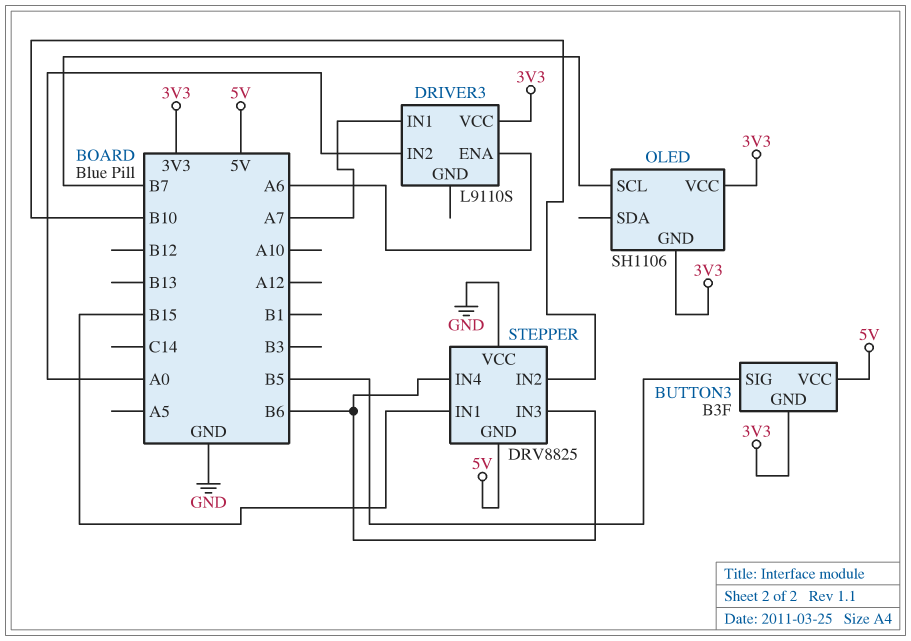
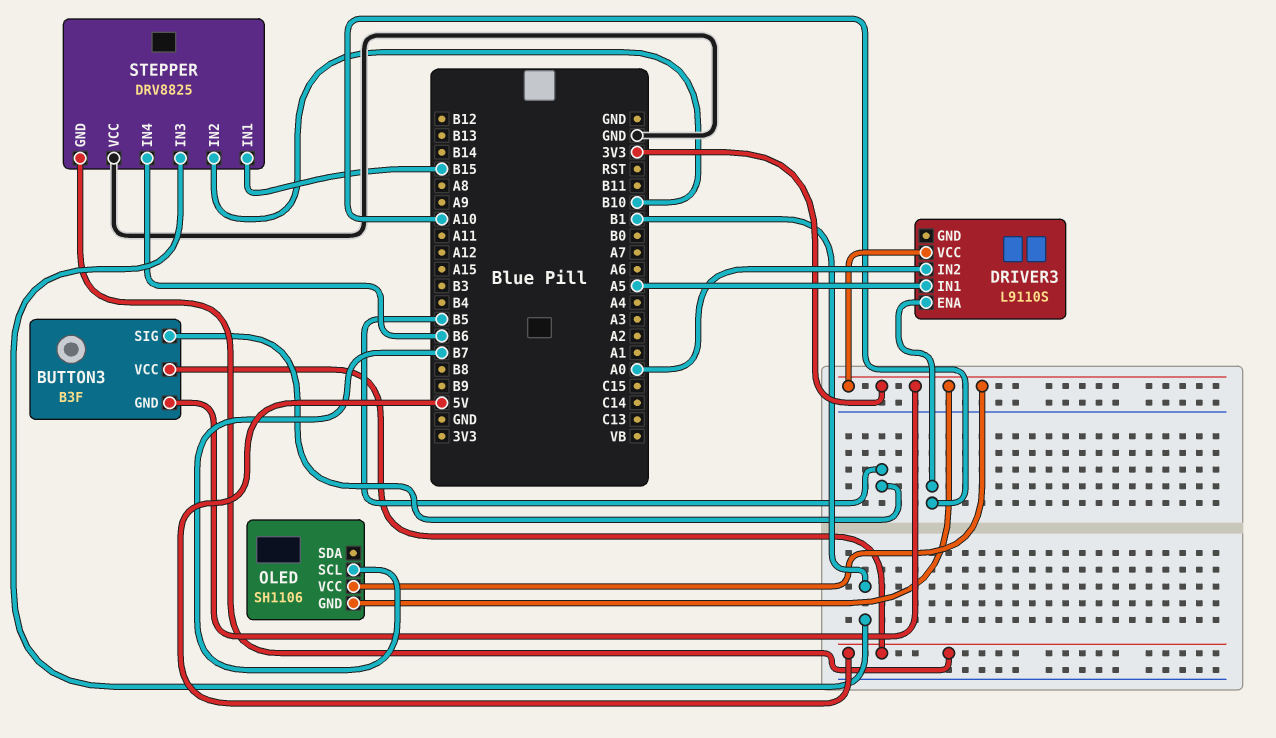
DRIVER3 pin ENA: A6 -> A10
DRIVER3 pin IN1: A7 -> A5
STEPPER pin IN3: B6 -> B1

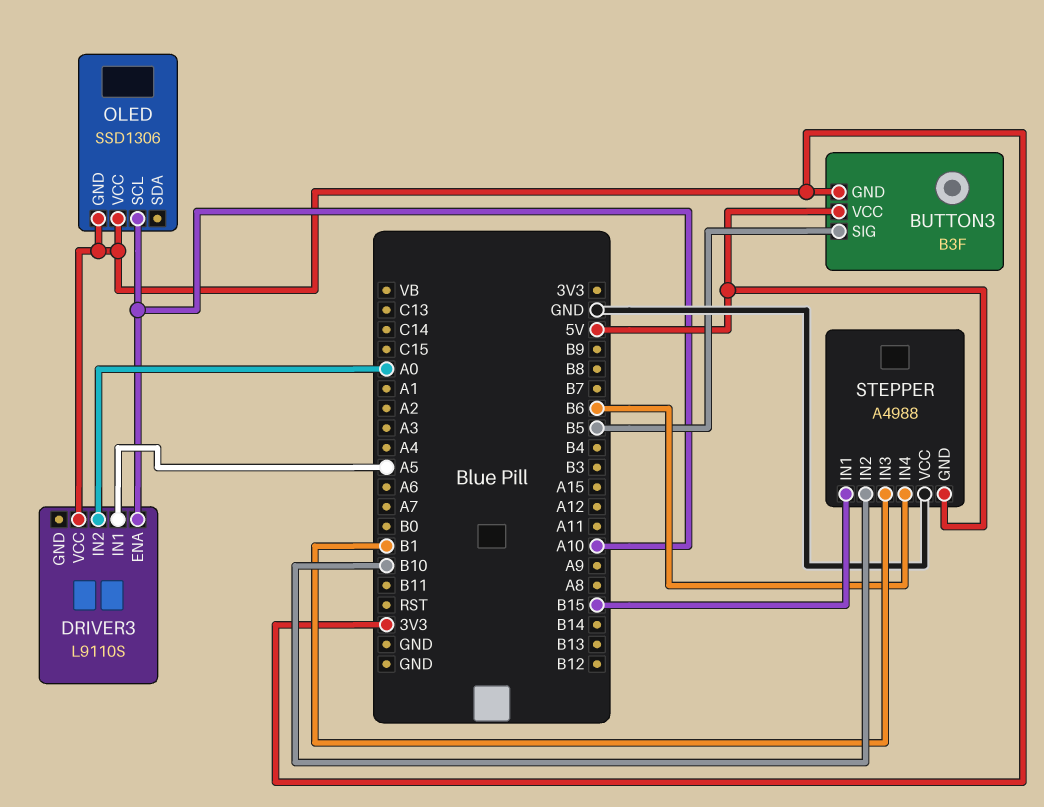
OLED: SH1106 -> SSD1306
OLED pin SCL: B7 -> A10
STEPPER: DRV8825 -> A4988

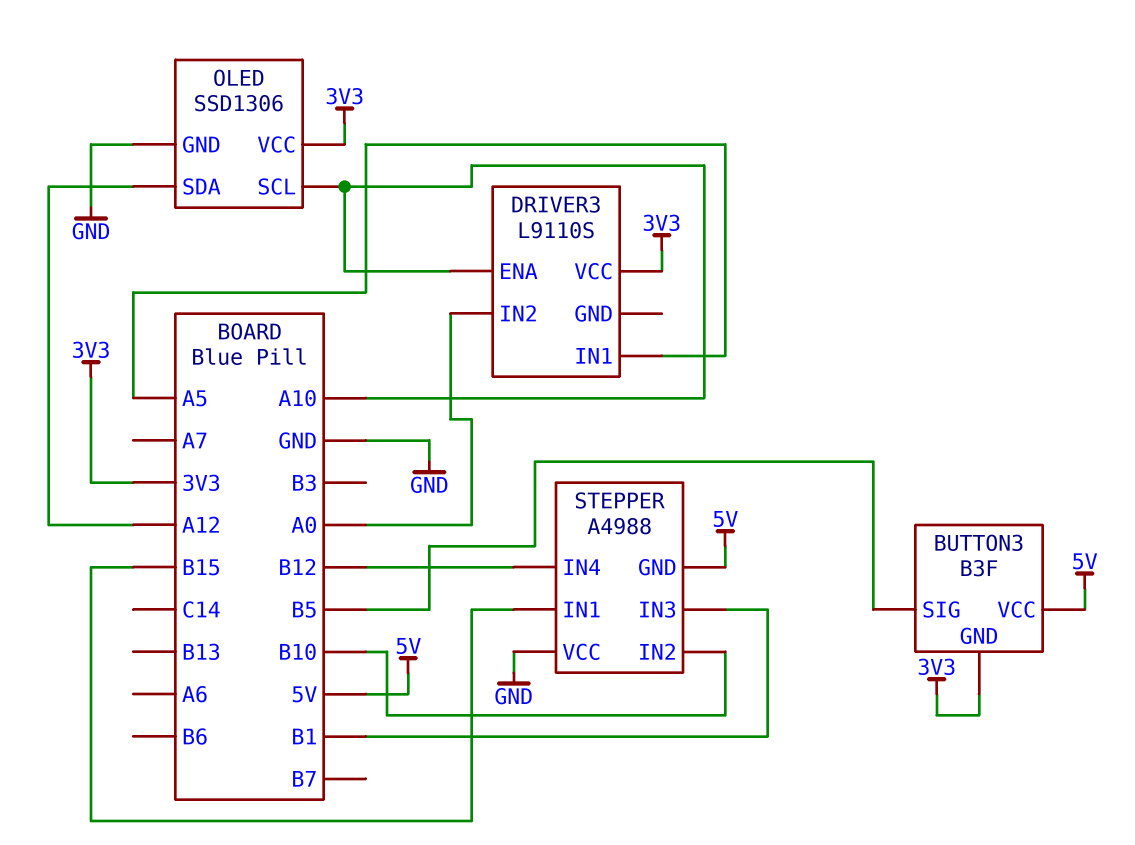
OLED pin GND: 3V3 -> GND
OLED pin SDA: none -> A12
STEPPER pin IN4: B6 -> B12

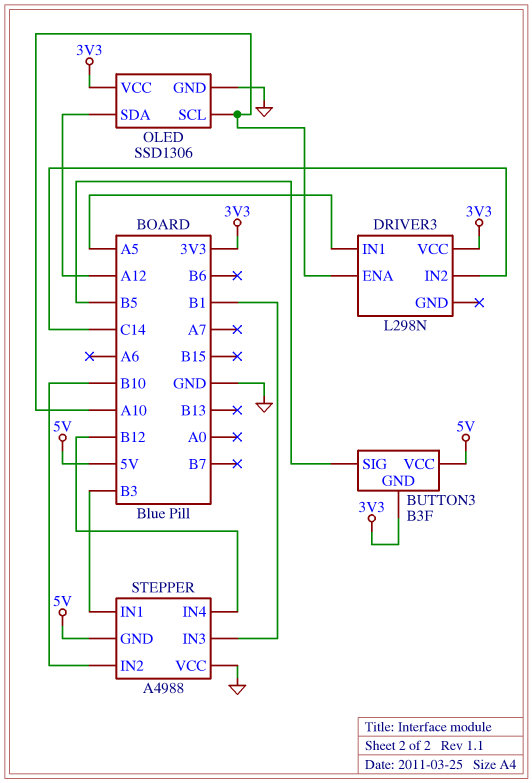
DRIVER3: L9110S -> L298N
DRIVER3 pin IN2: A0 -> C14
STEPPER pin IN1: B15 -> B3

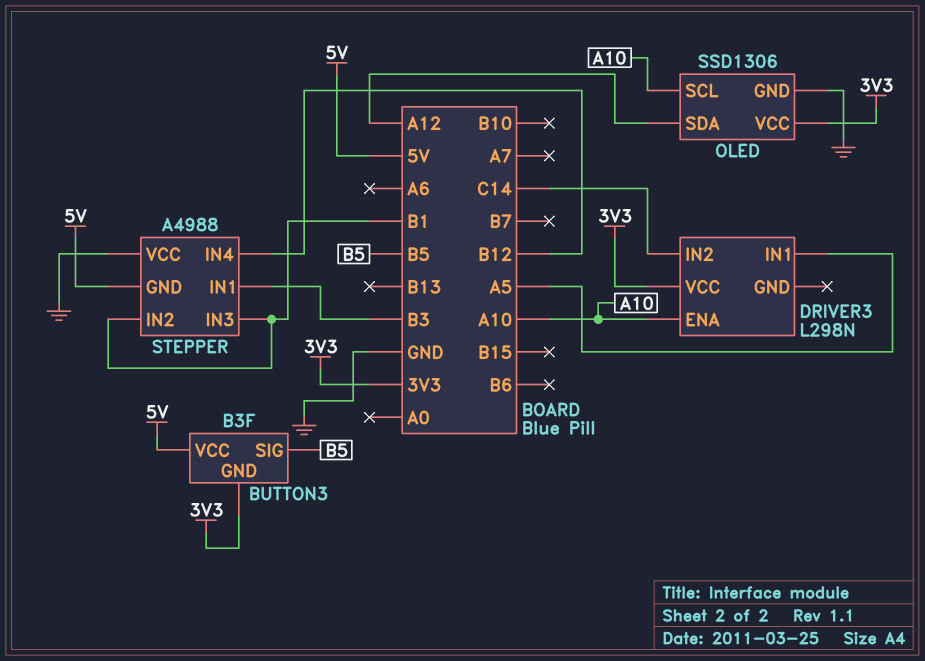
STEPPER pin IN2: B10 -> B1

